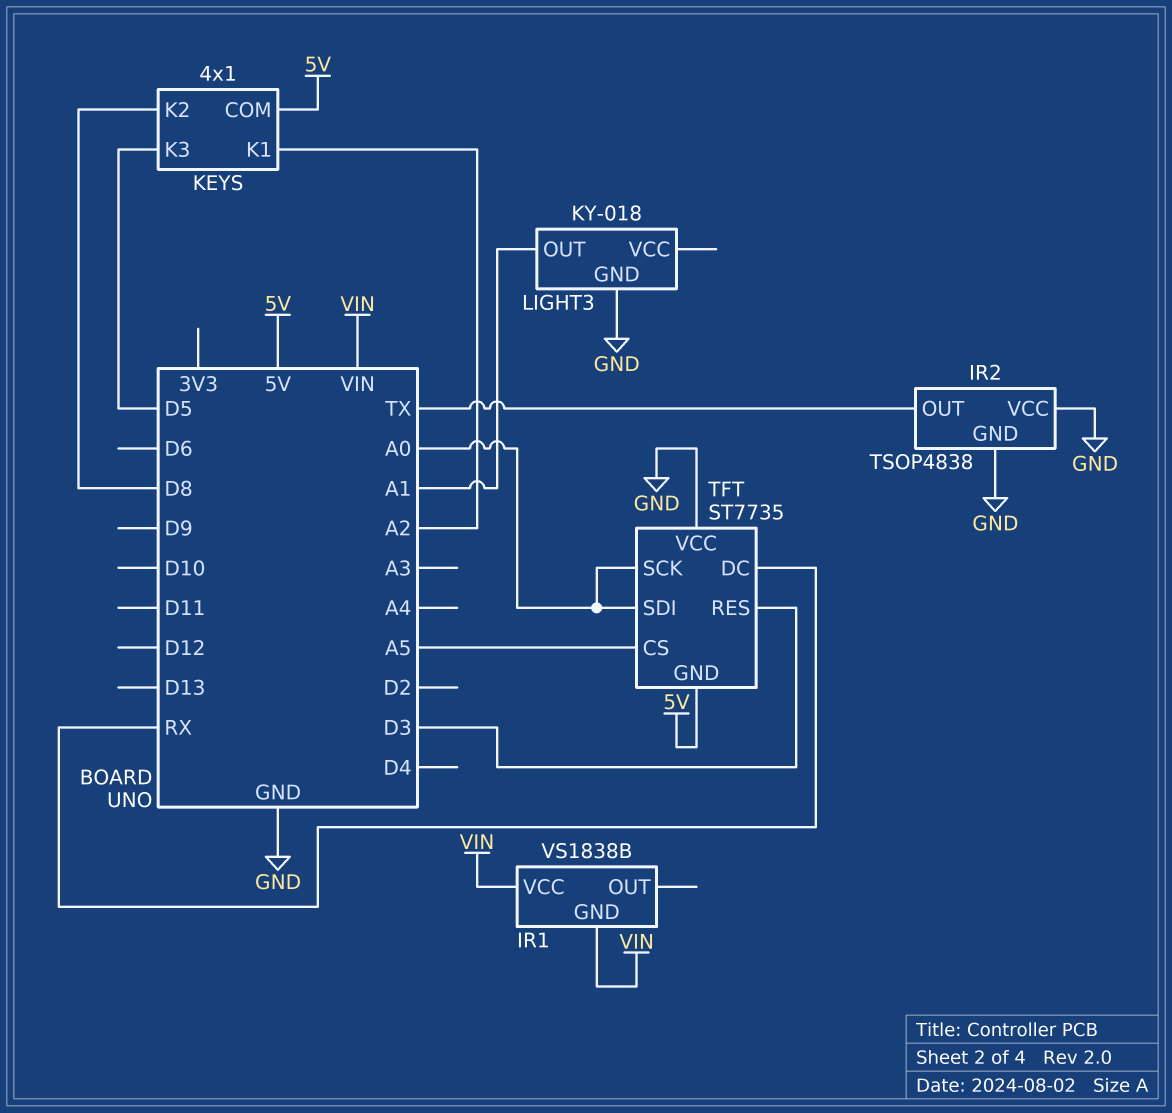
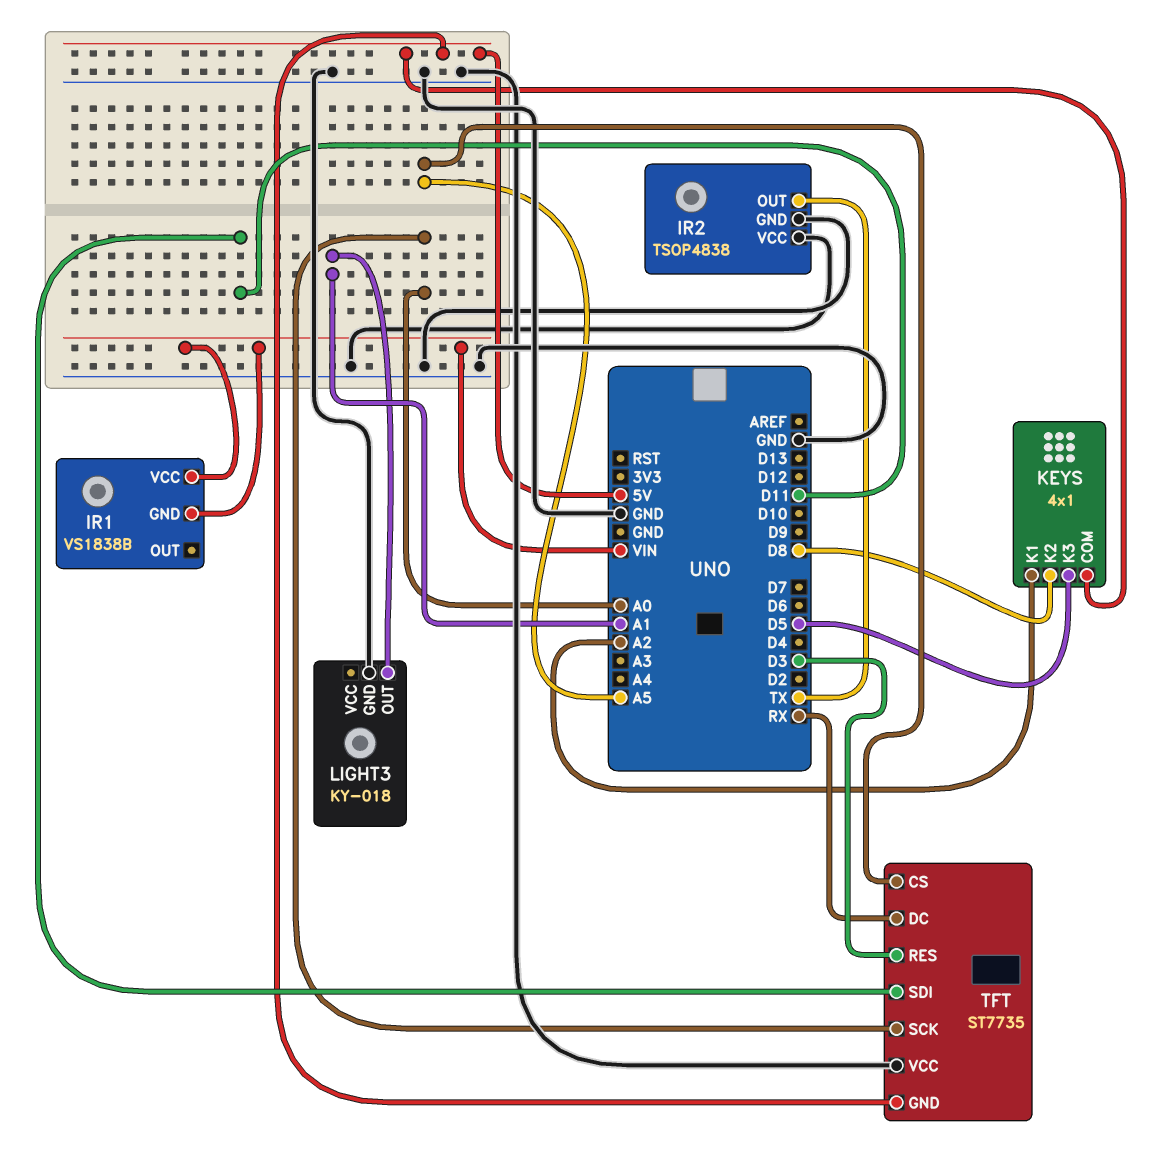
TFT pin SDI: A0 -> D11

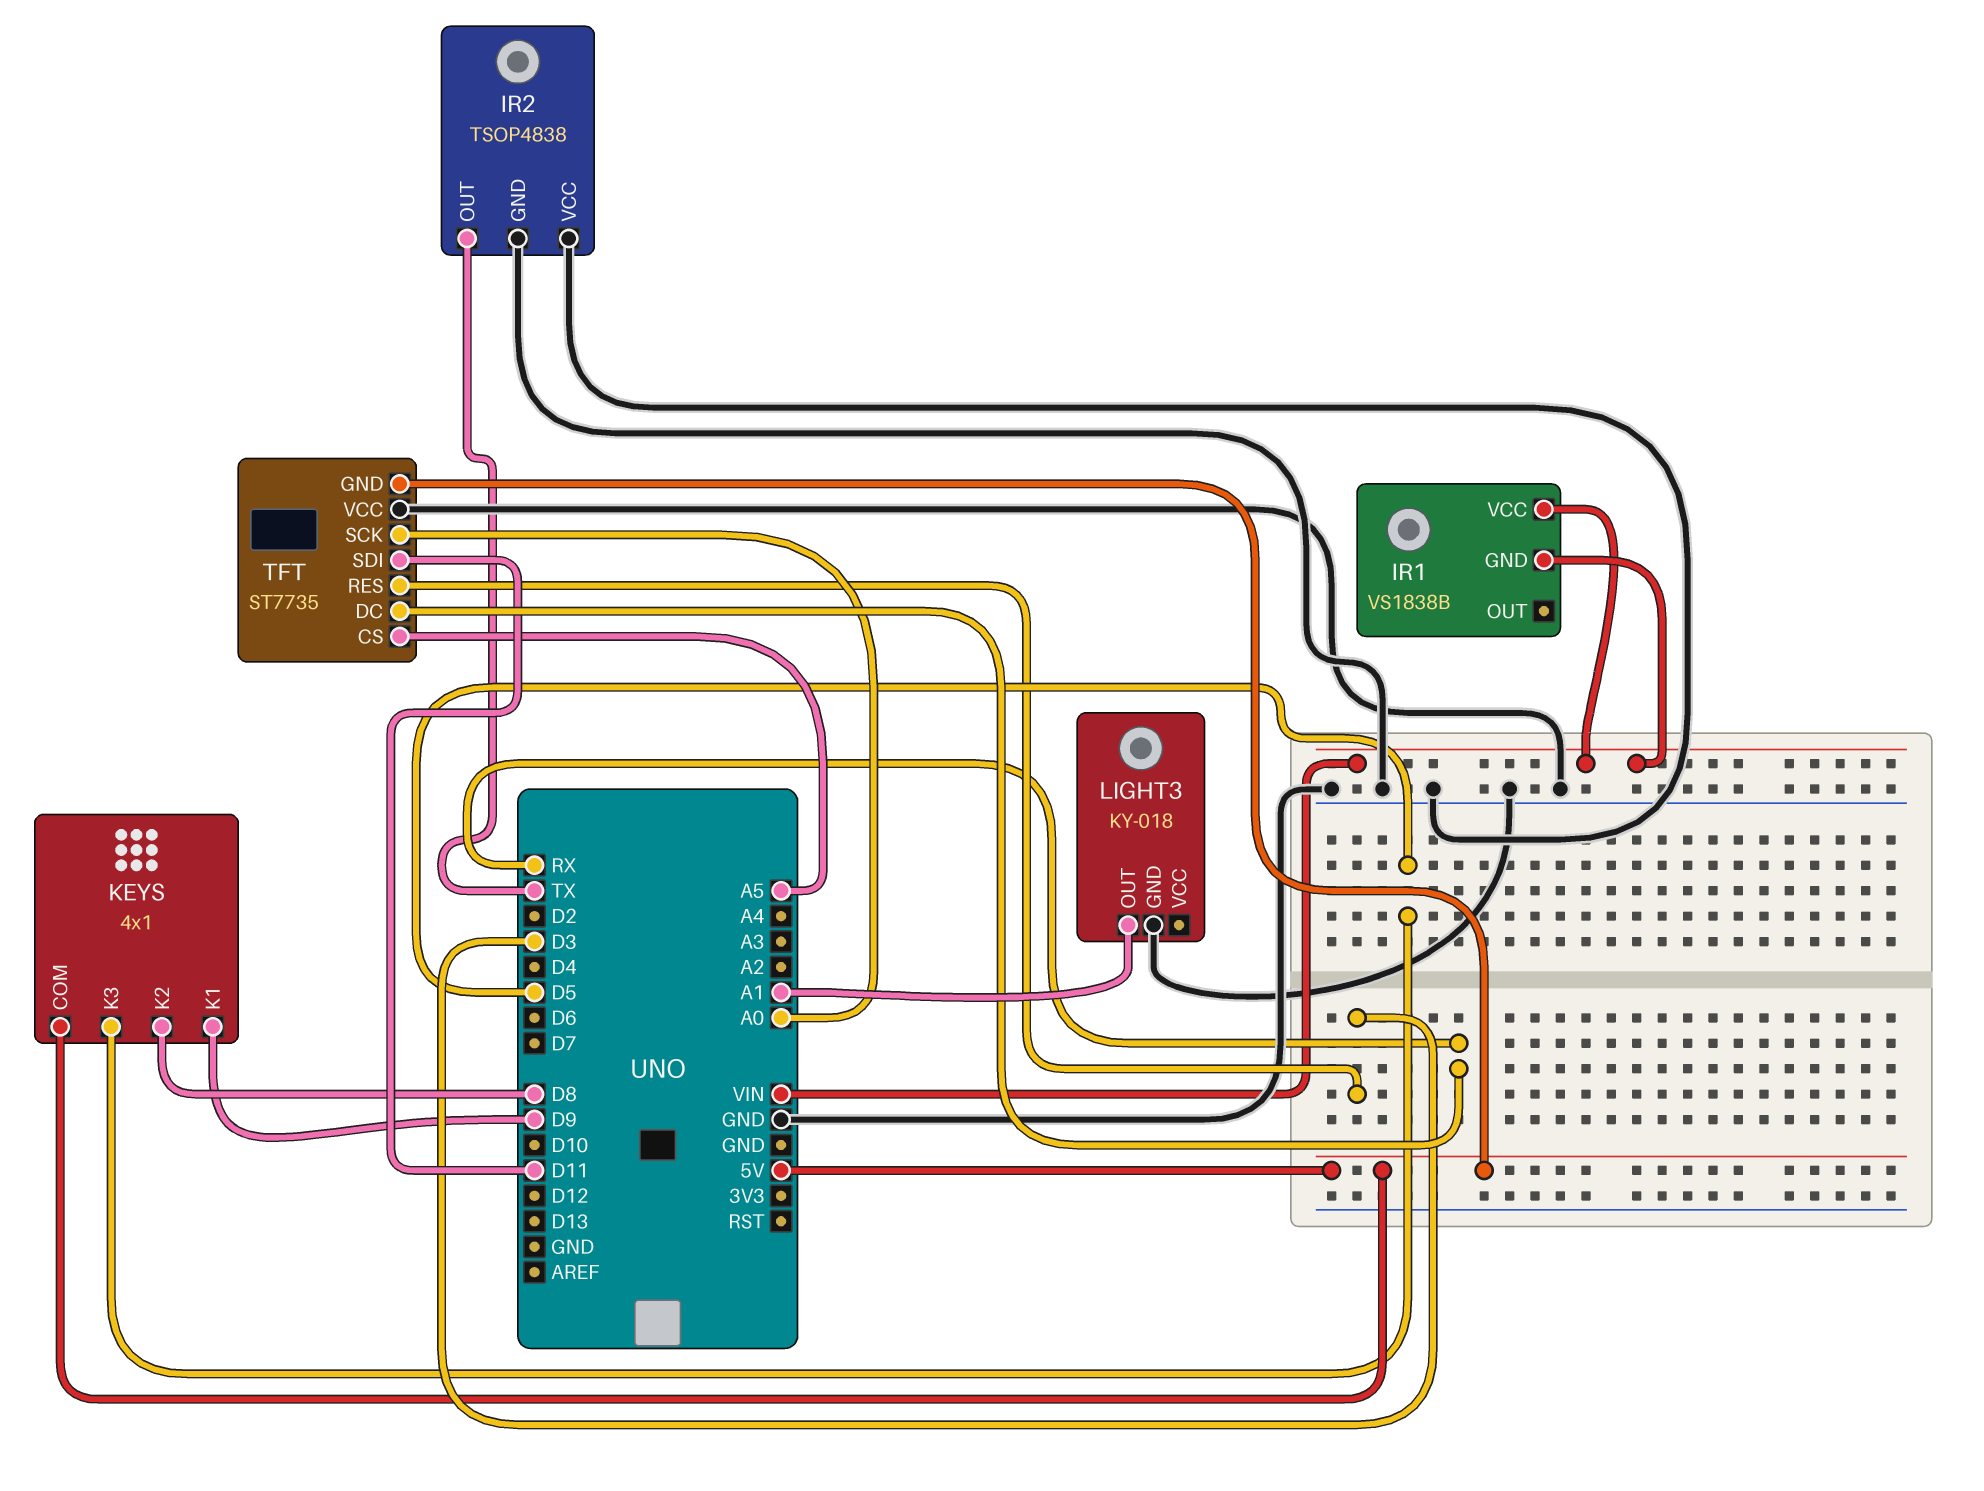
KEYS pin K1: A2 -> D9

